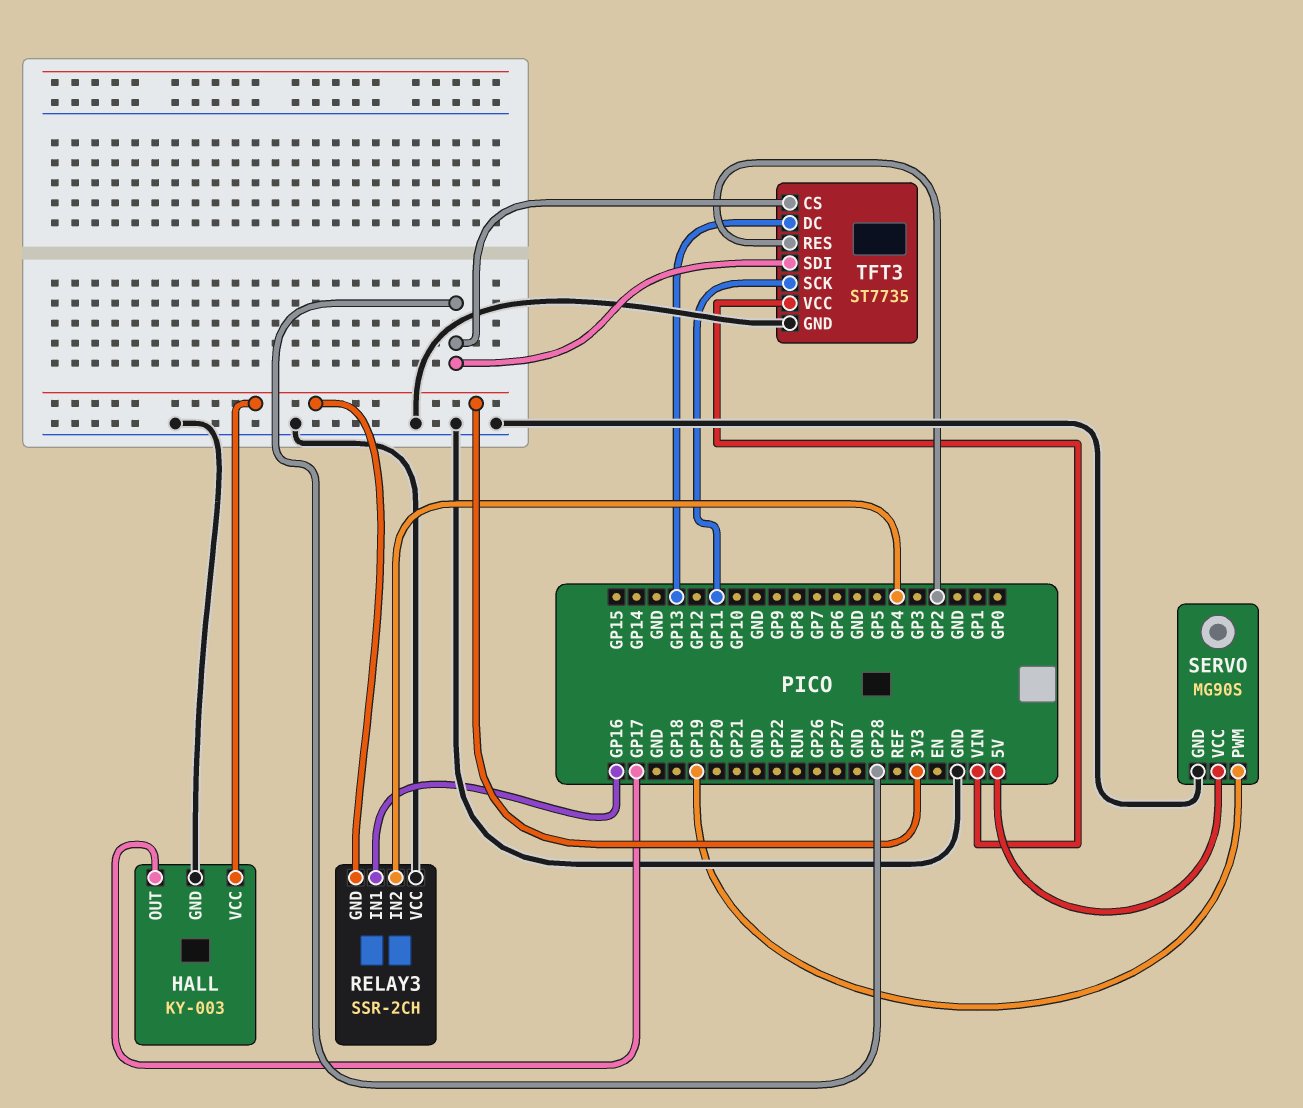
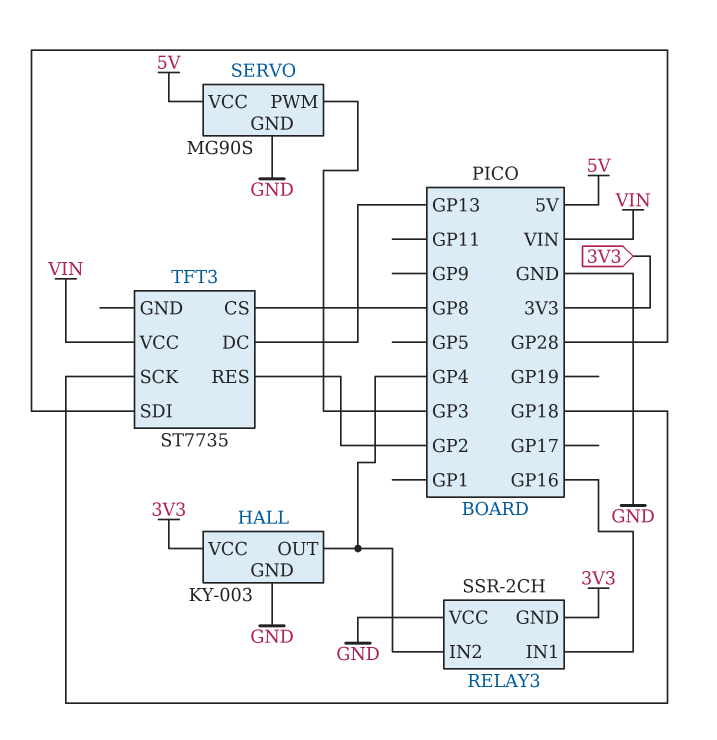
HALL pin OUT: GP17 -> GP4
SERVO pin PWM: GP19 -> GP3
TFT3 pin CS: GP28 -> GP8
TFT3 pin GND: GND -> none
TFT3 pin SCK: GP11 -> GP18

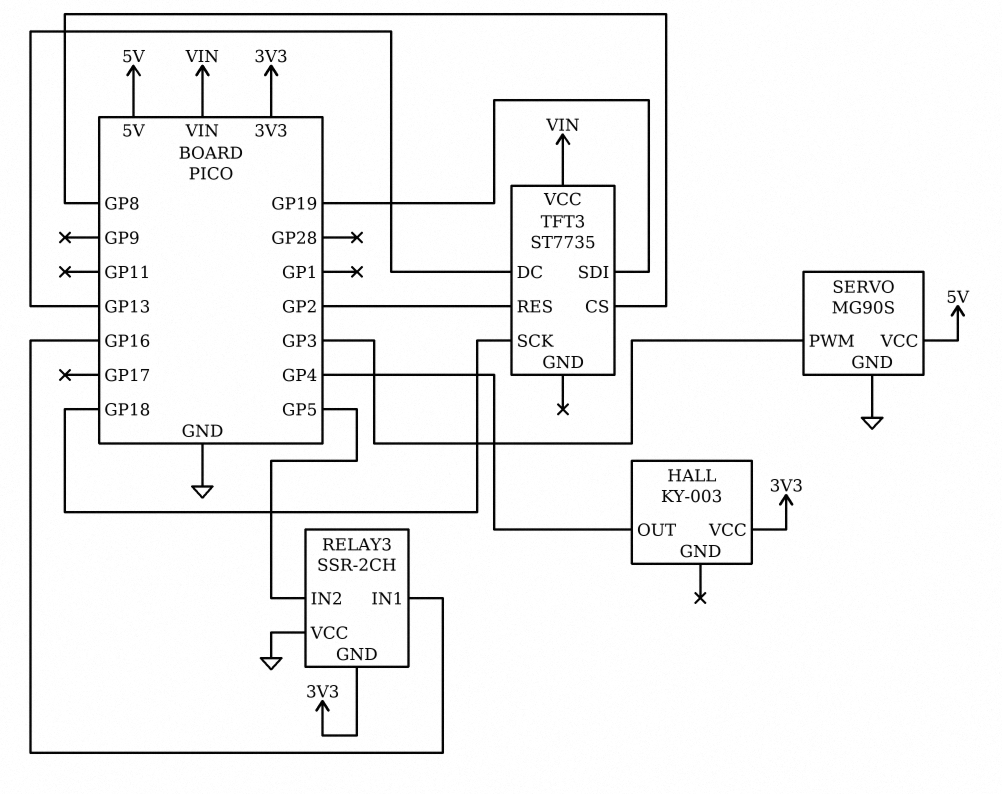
HALL pin GND: GND -> none
RELAY3 pin IN2: GP4 -> GP5
TFT3 pin SDI: GP28 -> GP19

